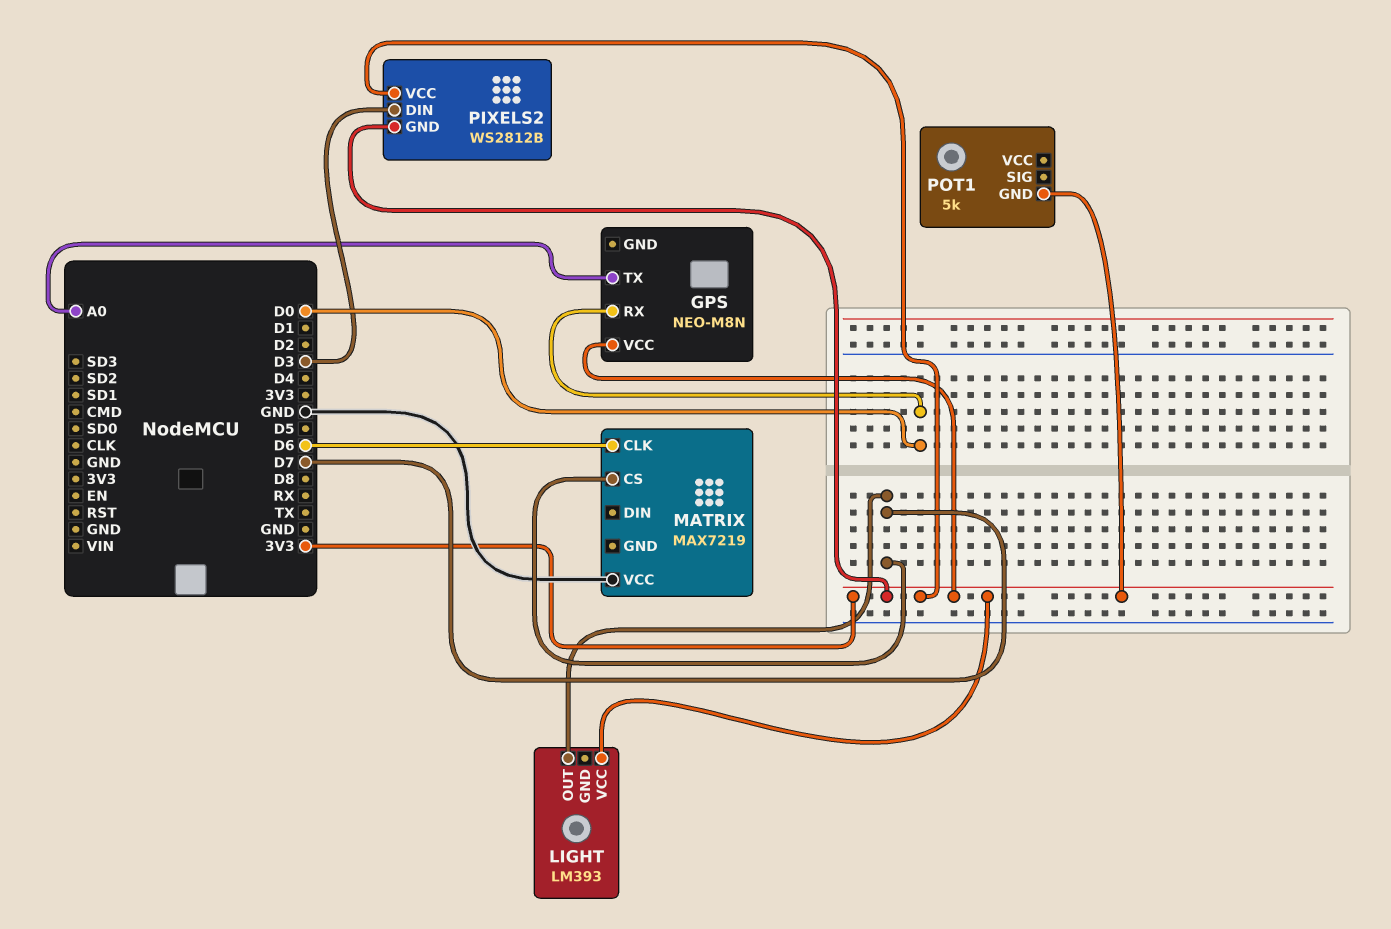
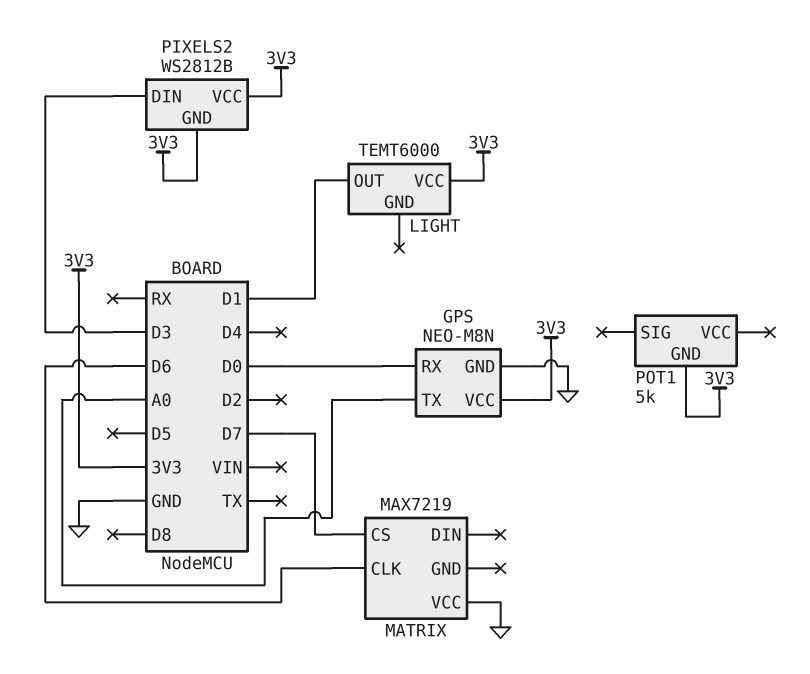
GPS pin GND: none -> GND
LIGHT: LM393 -> TEMT6000
LIGHT pin OUT: D7 -> D1

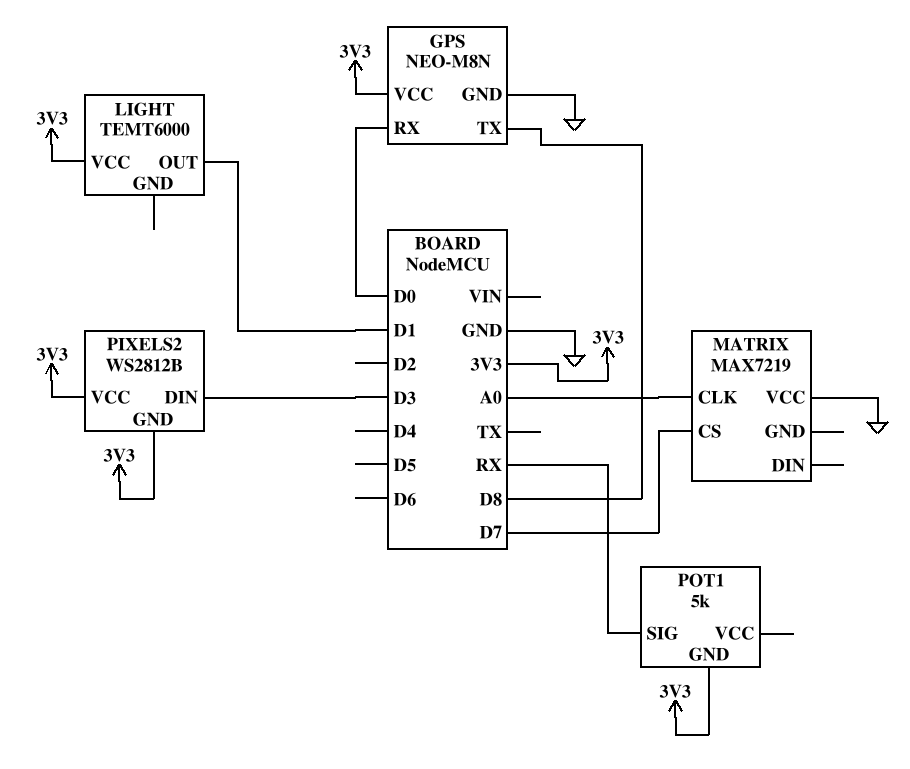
GPS pin TX: A0 -> D8
MATRIX pin CLK: D6 -> A0
POT1 pin SIG: none -> RX

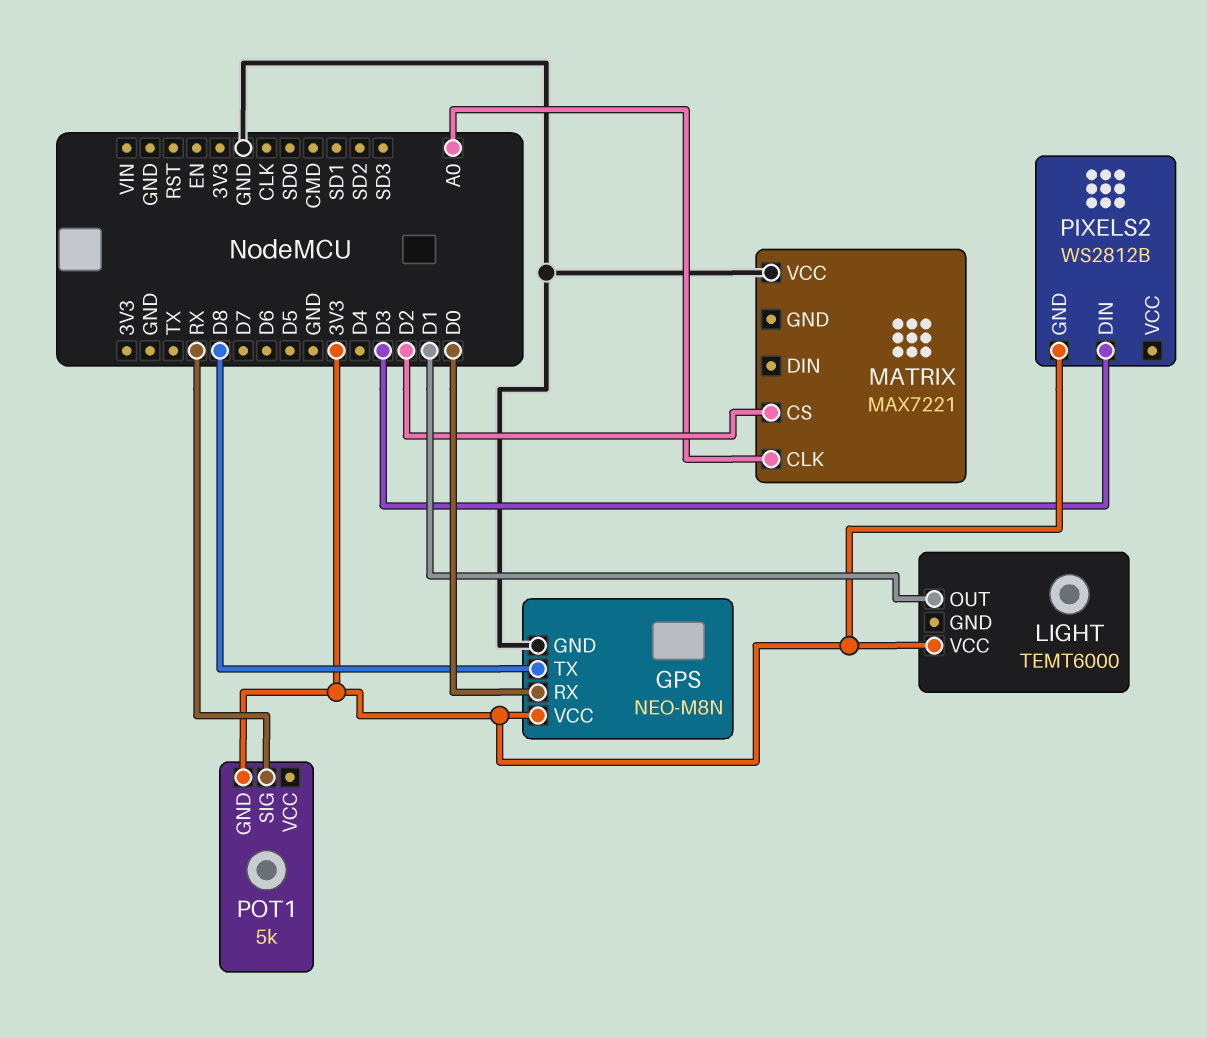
MATRIX: MAX7219 -> MAX7221
MATRIX pin CS: D7 -> D2
PIXELS2 pin VCC: 3V3 -> none

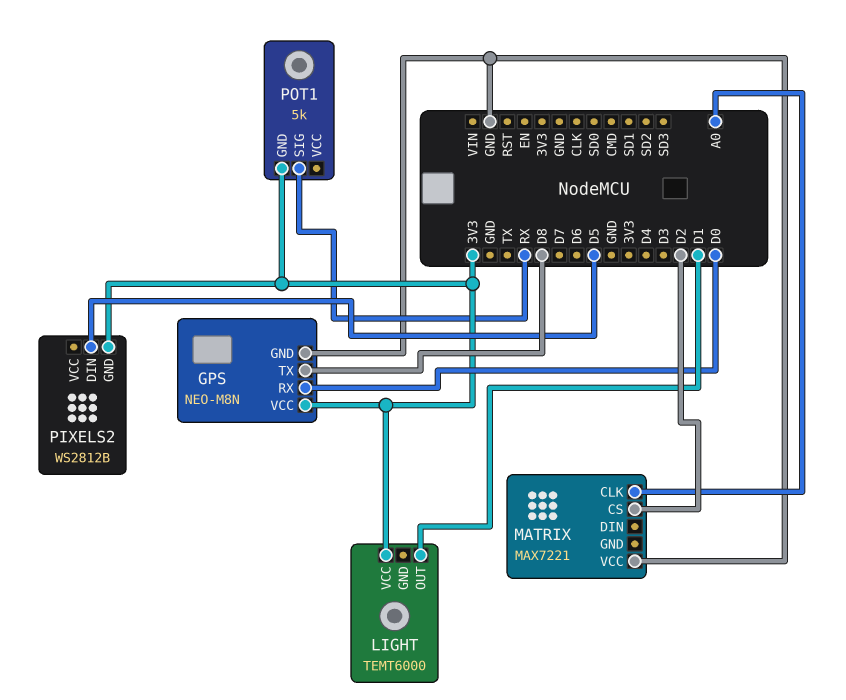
PIXELS2 pin DIN: D3 -> D5

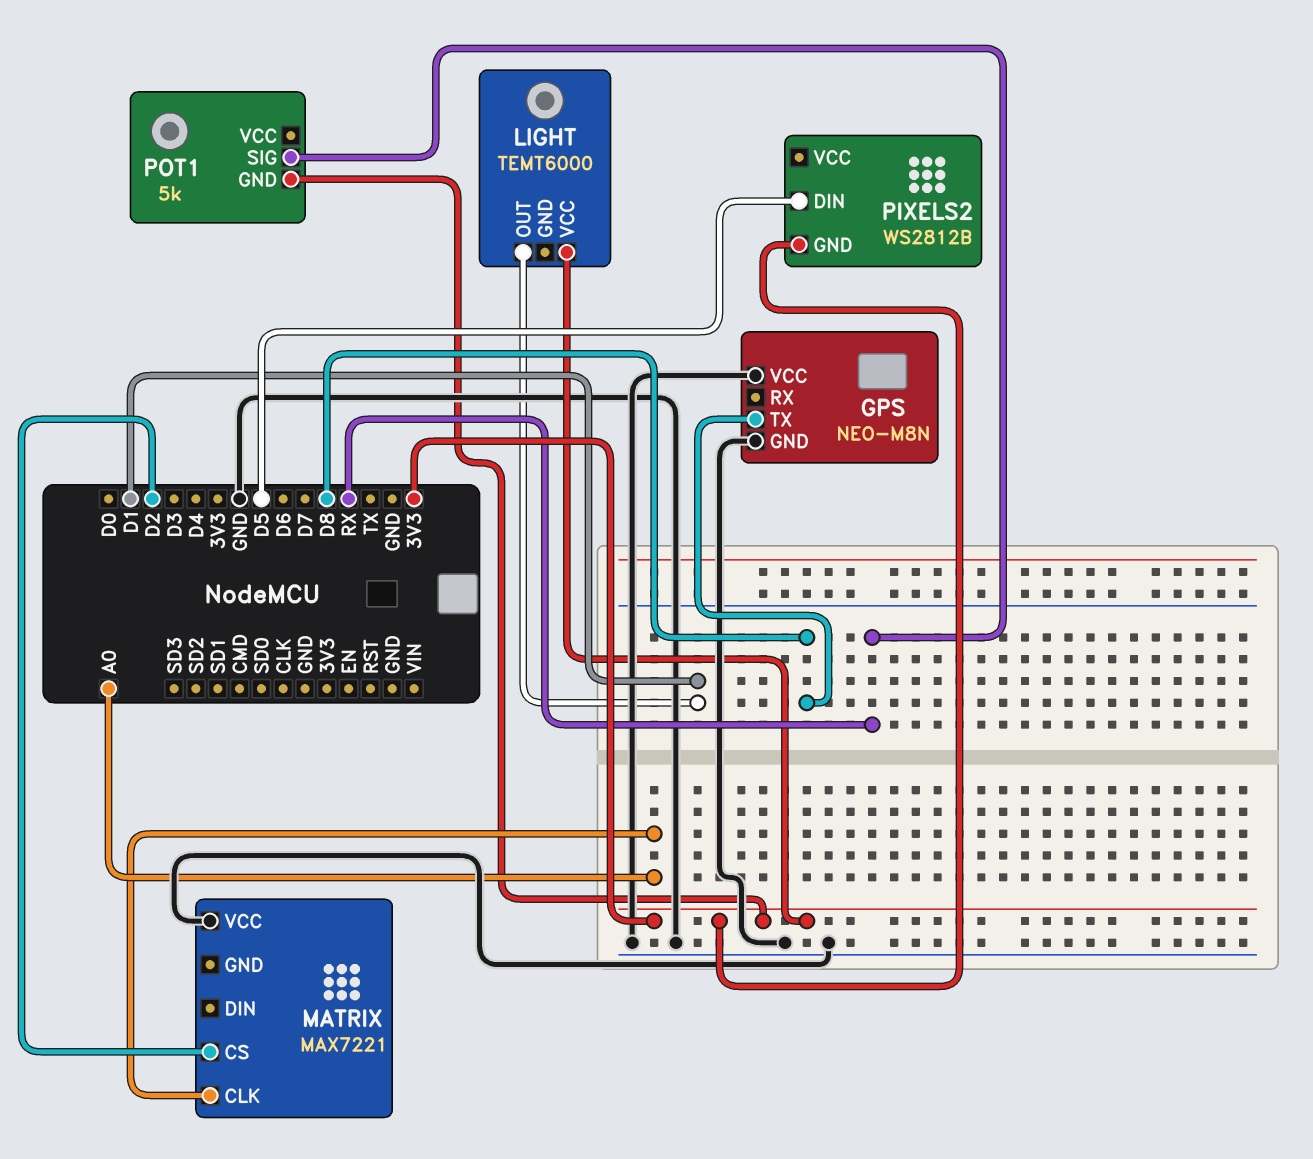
GPS pin RX: D0 -> none
GPS pin VCC: 3V3 -> GND

